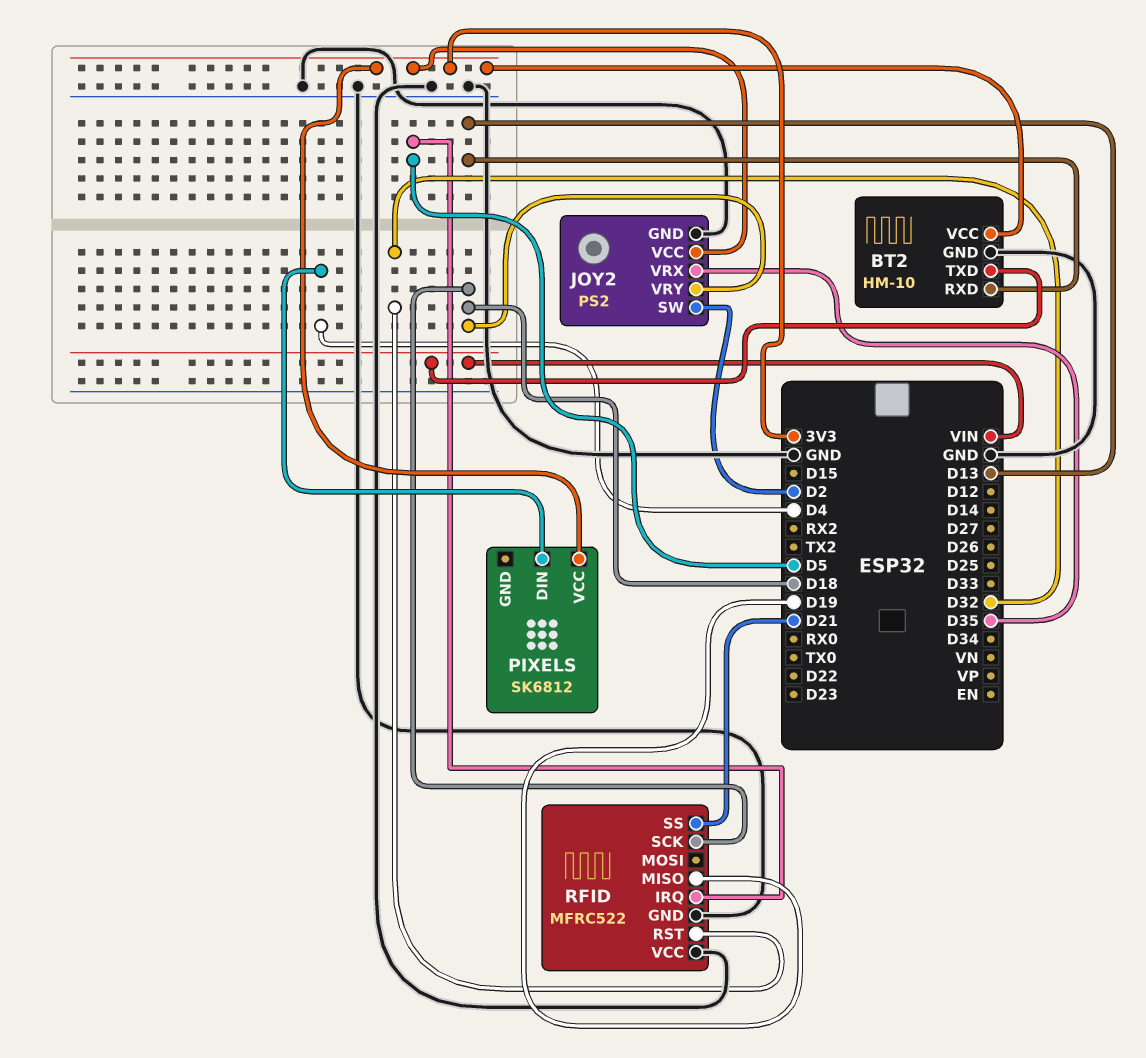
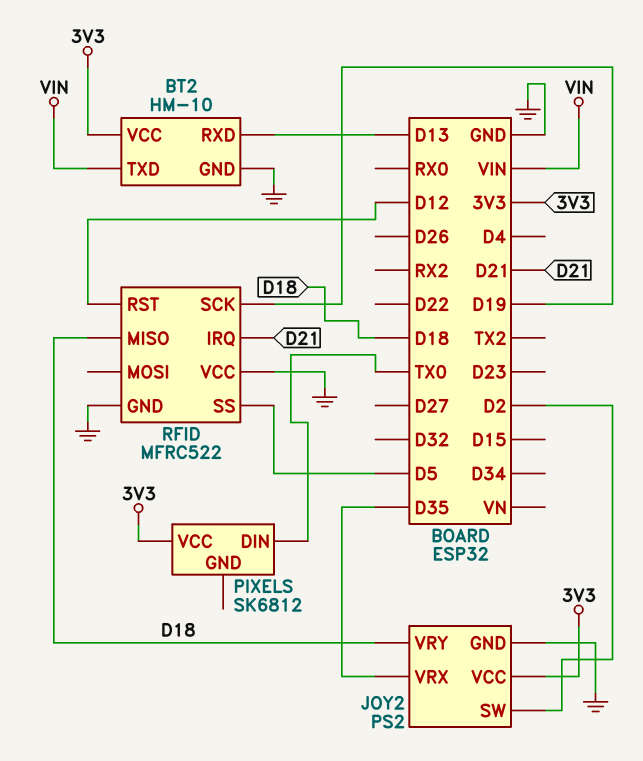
PIXELS pin DIN: D4 -> TX0
RFID pin IRQ: D5 -> D21
RFID pin MISO: D19 -> D18
RFID pin RST: D32 -> D12
RFID pin SCK: D18 -> D19
RFID pin SS: D21 -> D5

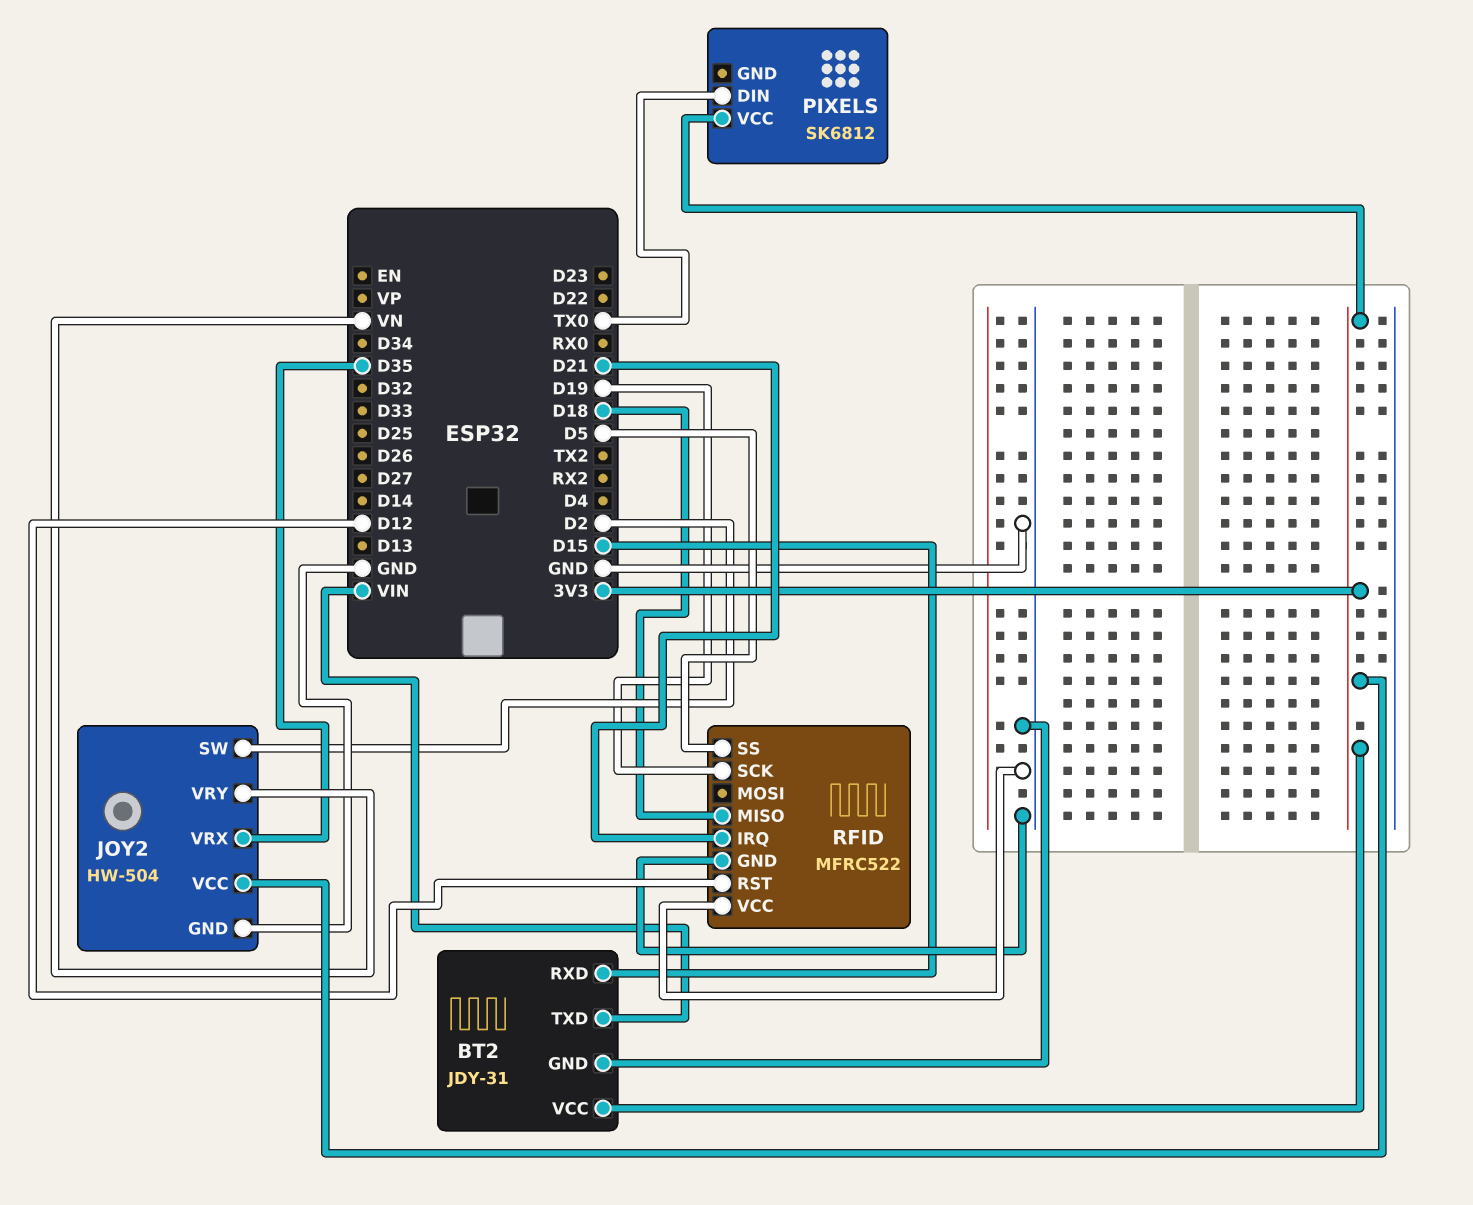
BT2: HM-10 -> JDY-31
BT2 pin RXD: D13 -> D15
JOY2: PS2 -> HW-504
JOY2 pin VRY: D18 -> VN

